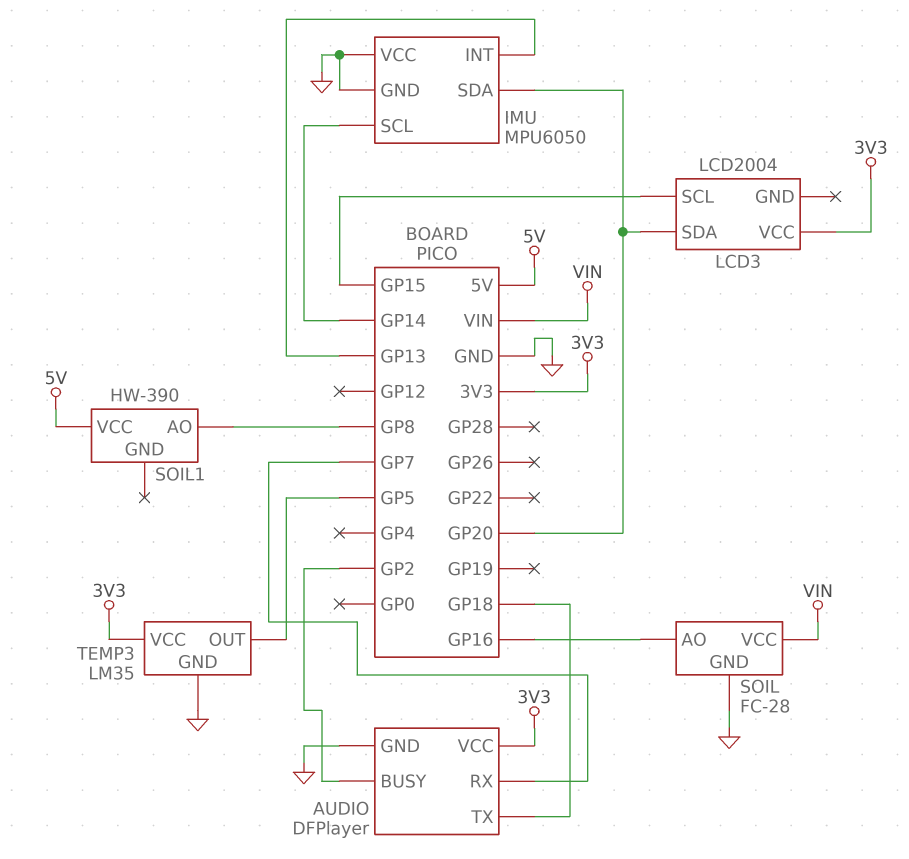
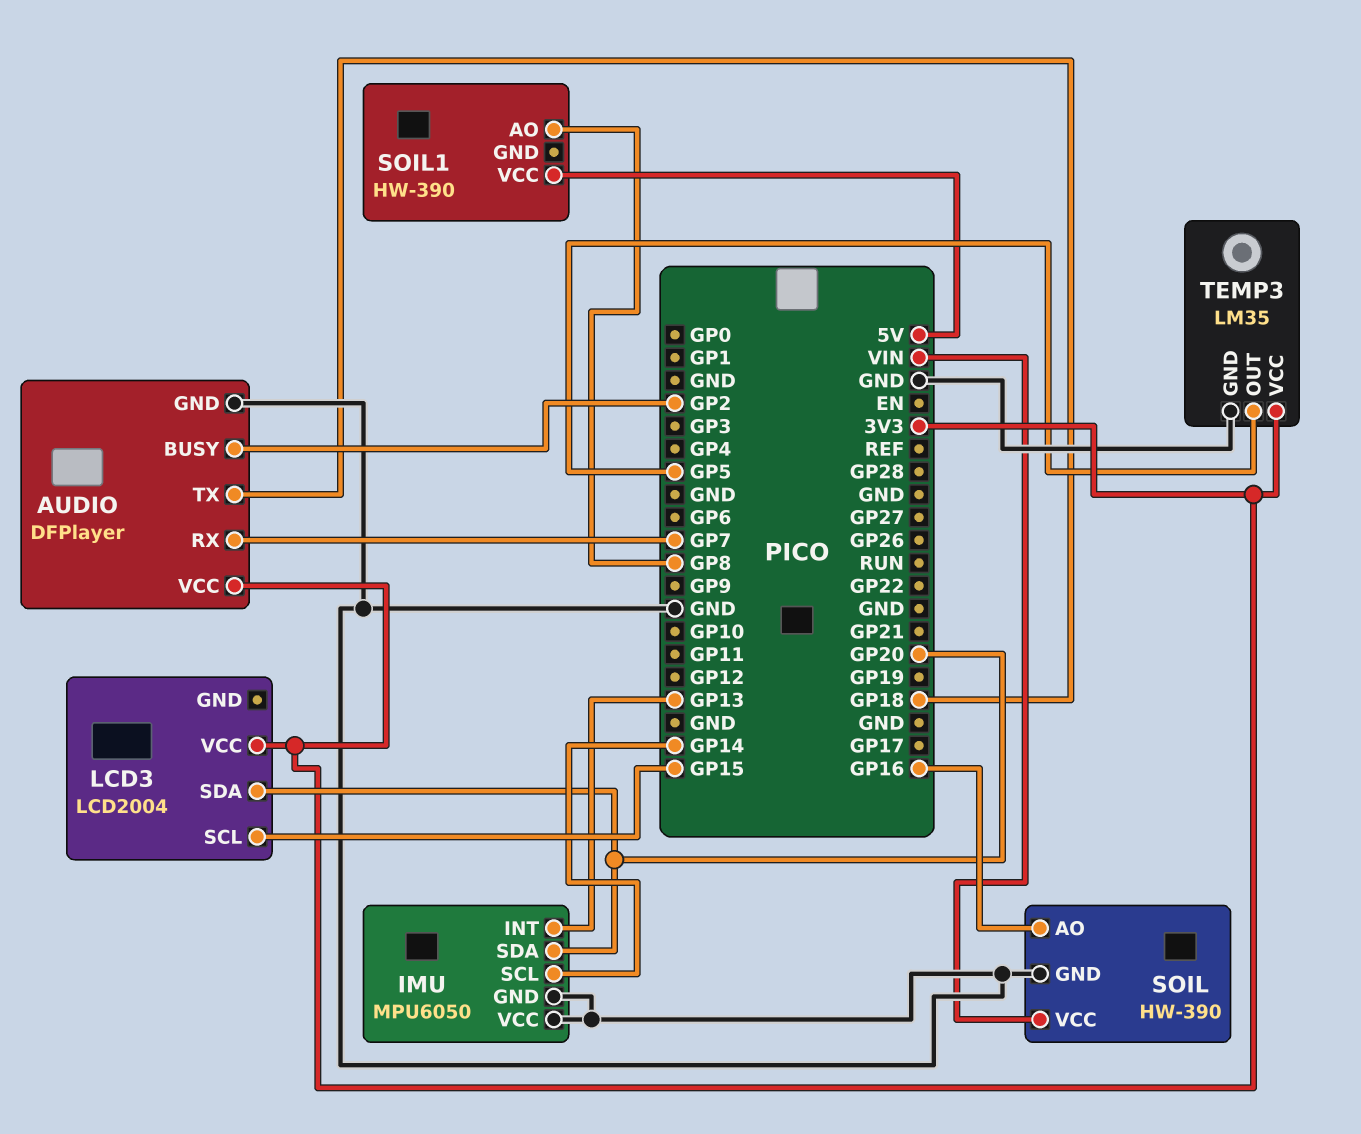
SOIL: FC-28 -> HW-390

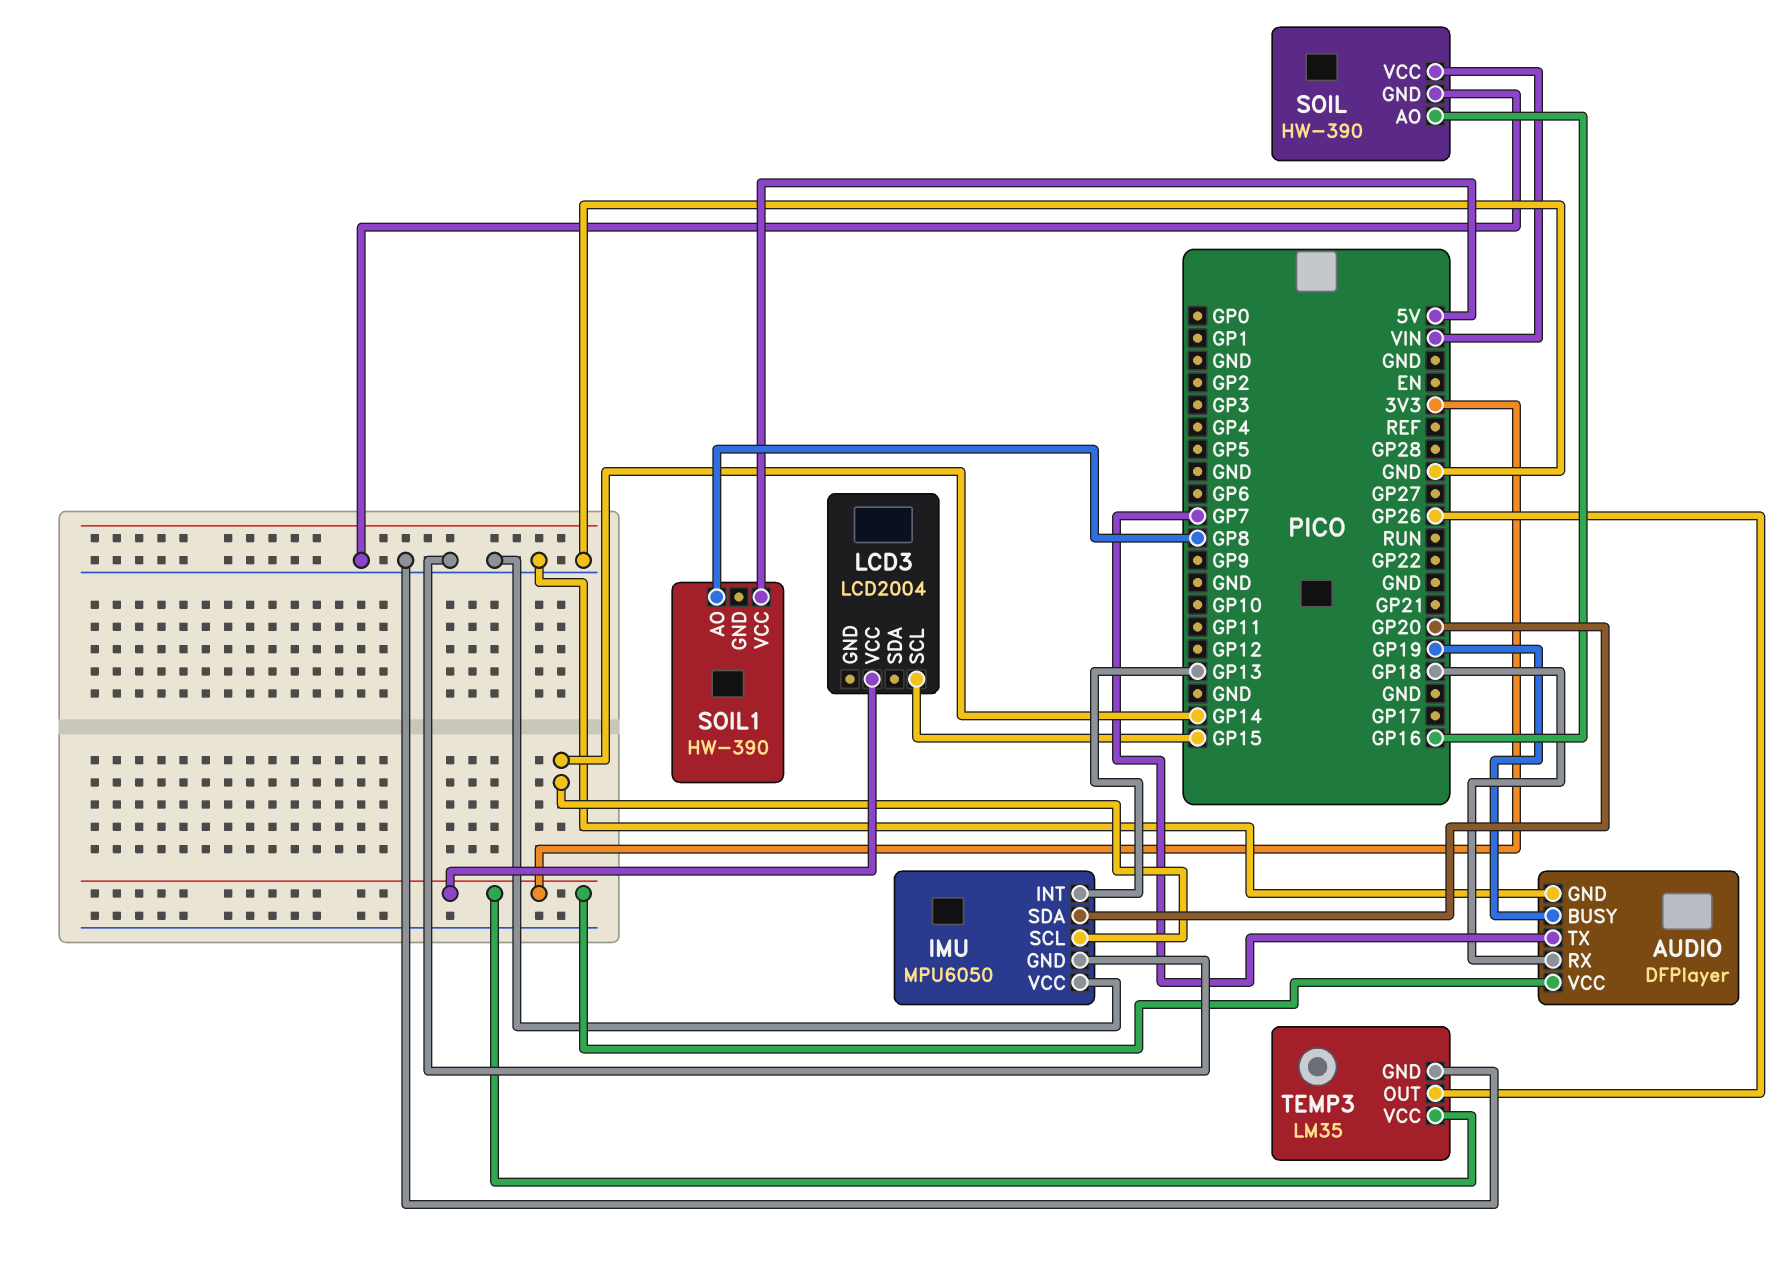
AUDIO pin BUSY: GP2 -> GP19
AUDIO pin RX: GP7 -> GP18
AUDIO pin TX: GP18 -> GP7
LCD3 pin SDA: GP20 -> none
TEMP3 pin OUT: GP5 -> GP26

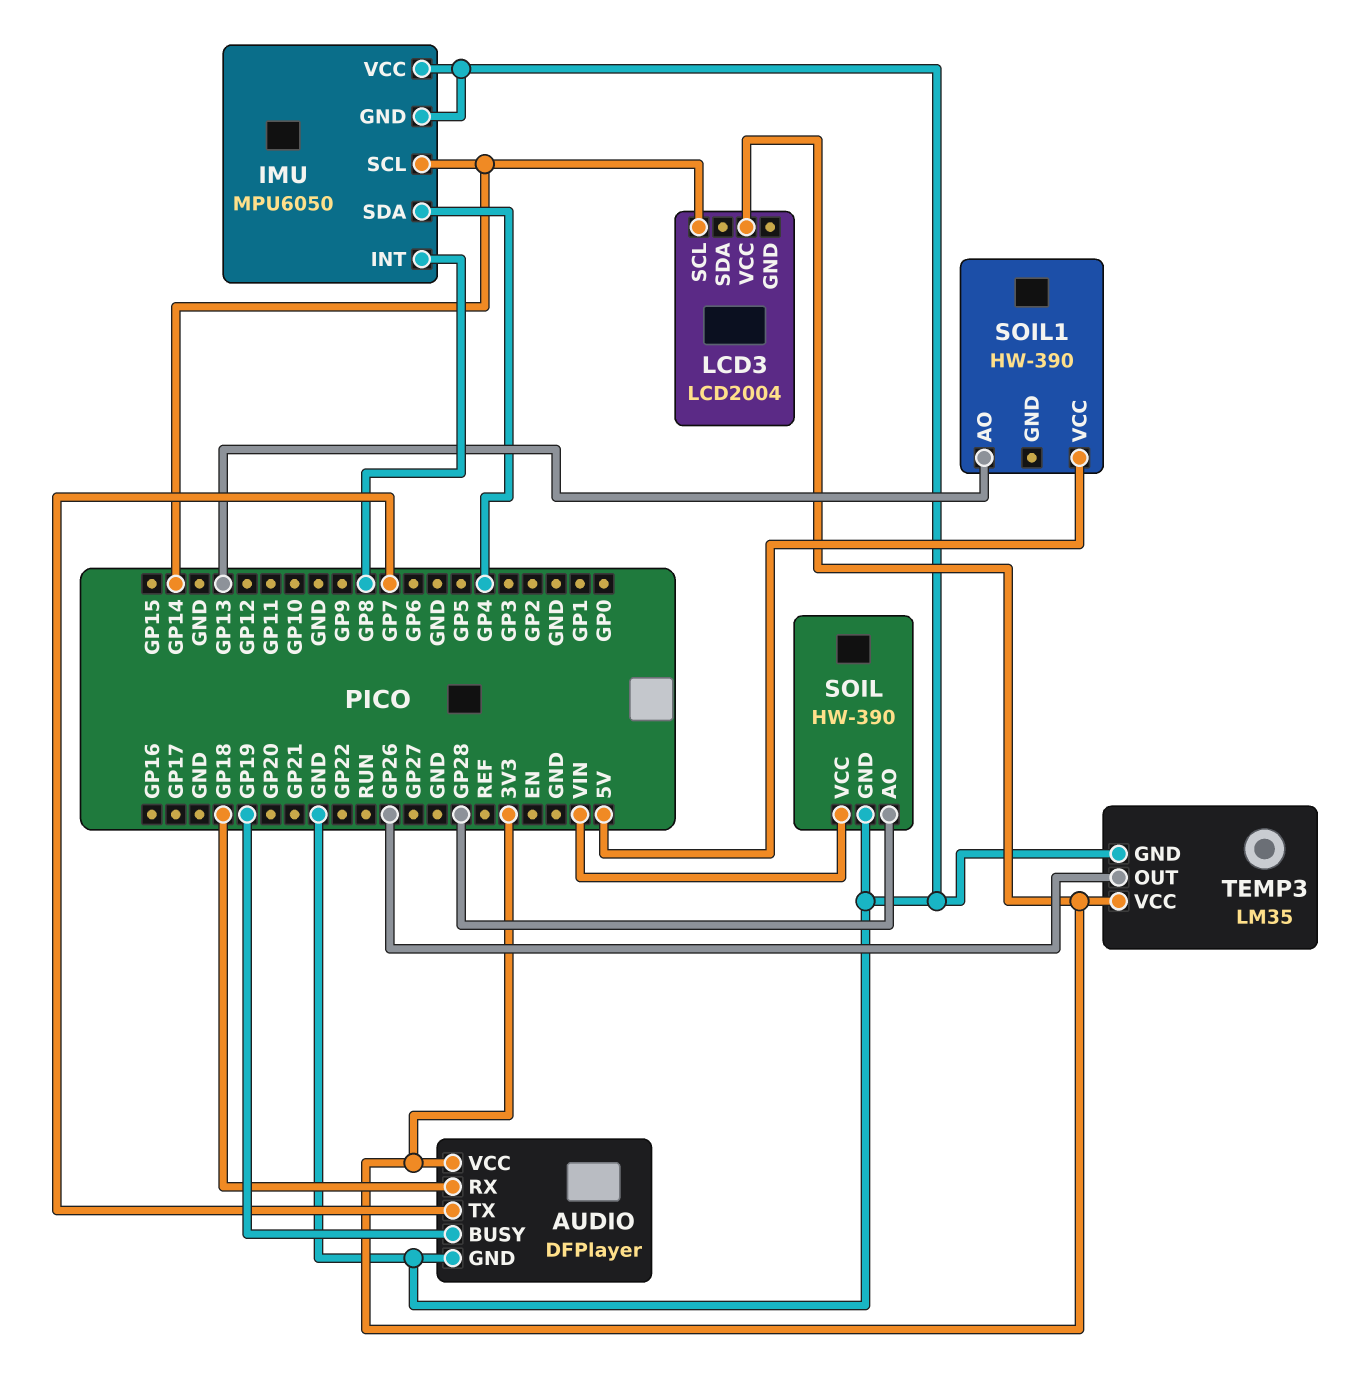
IMU pin INT: GP13 -> GP8
IMU pin SDA: GP20 -> GP4
LCD3 pin SCL: GP15 -> GP14
SOIL pin AO: GP16 -> GP28
SOIL1 pin AO: GP8 -> GP13

